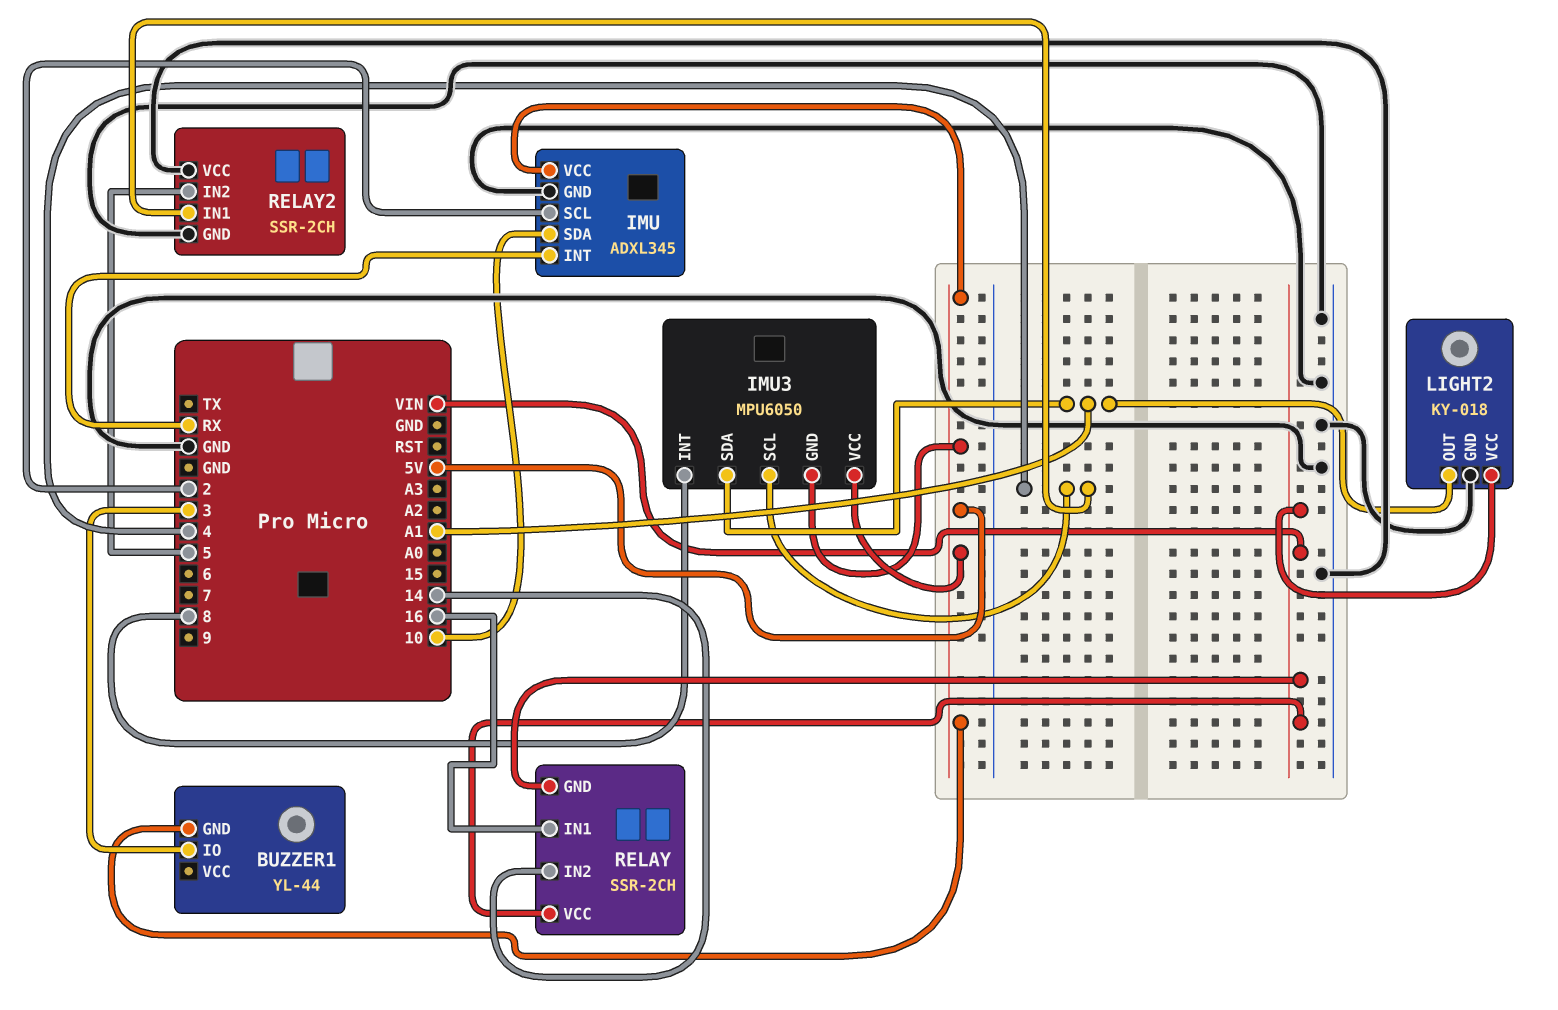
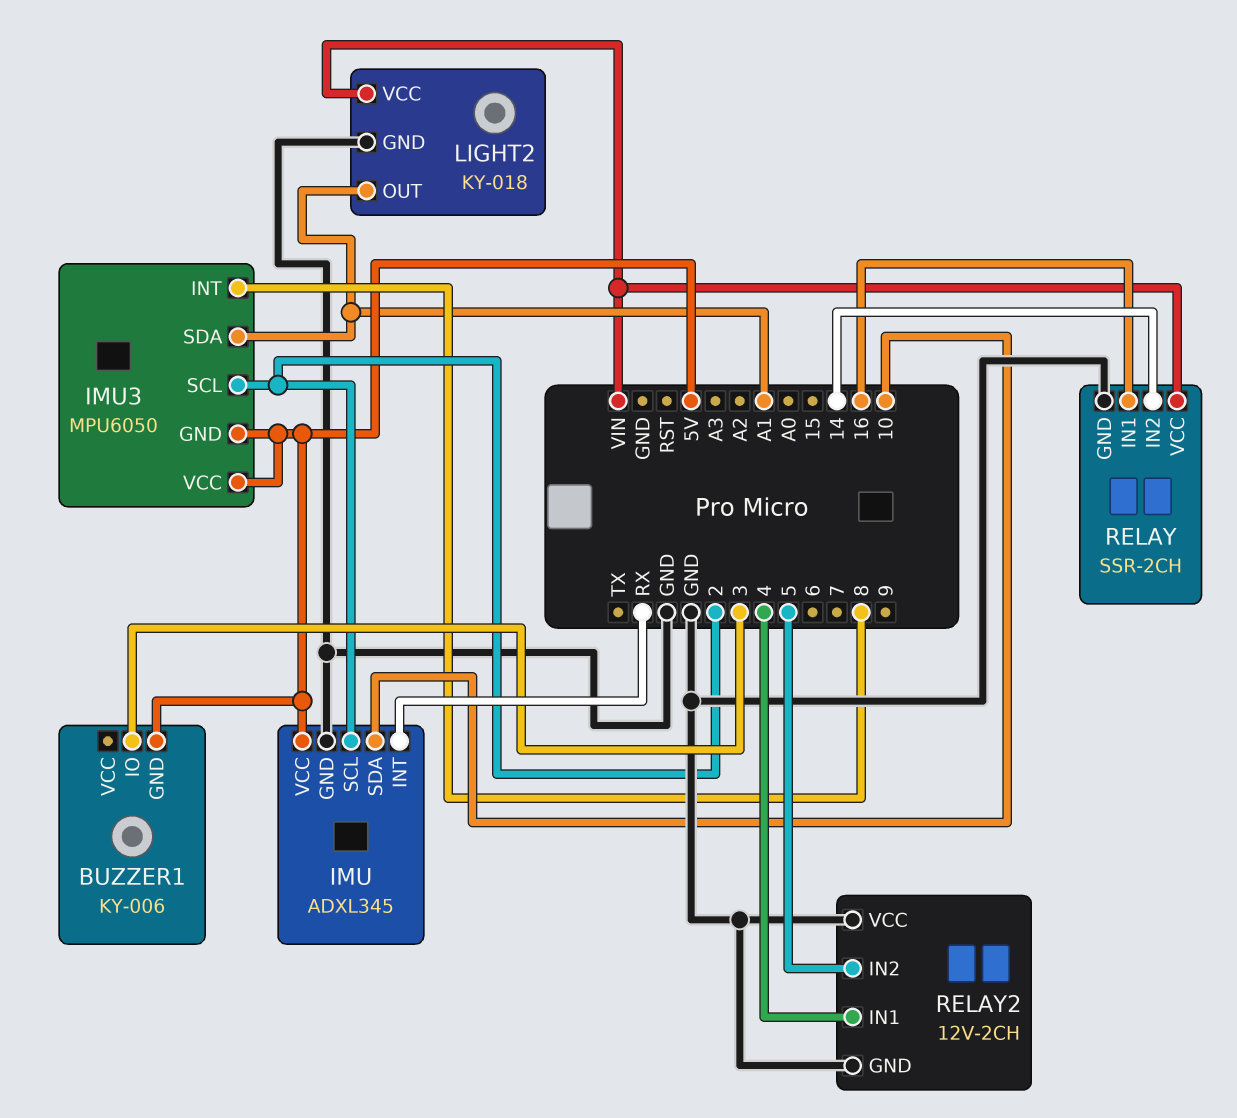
BUZZER1: YL-44 -> KY-006
IMU3 pin SCL: 4 -> 2
RELAY pin GND: VIN -> GND
RELAY2: SSR-2CH -> 12V-2CH

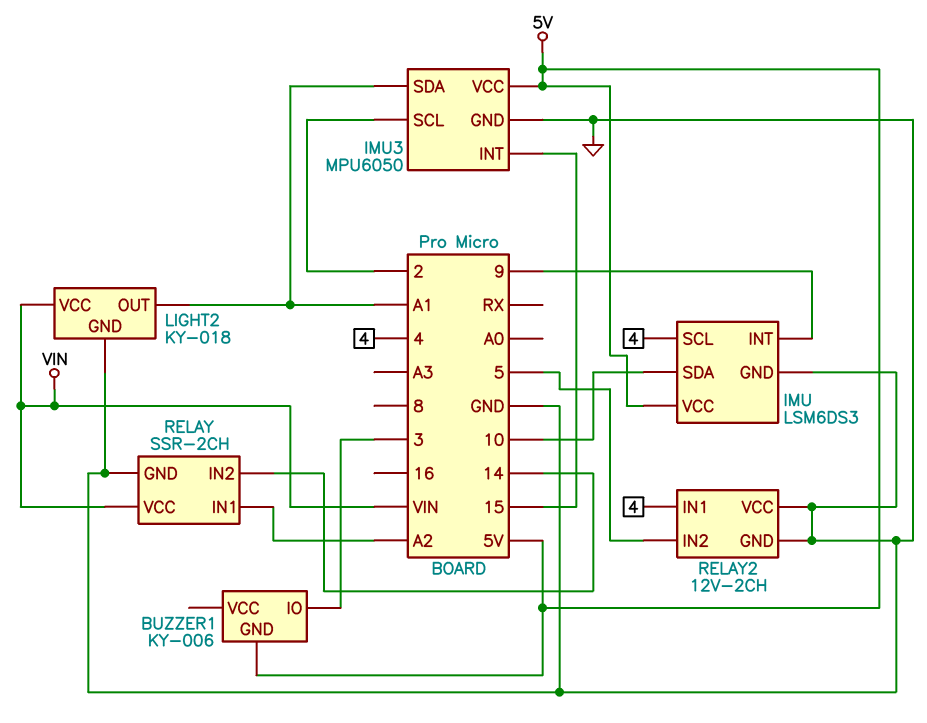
IMU: ADXL345 -> LSM6DS3
IMU pin INT: RX -> 9
IMU pin SCL: 2 -> 4
IMU3 pin GND: 5V -> GND
IMU3 pin INT: 8 -> 15
RELAY pin IN1: 16 -> A2

